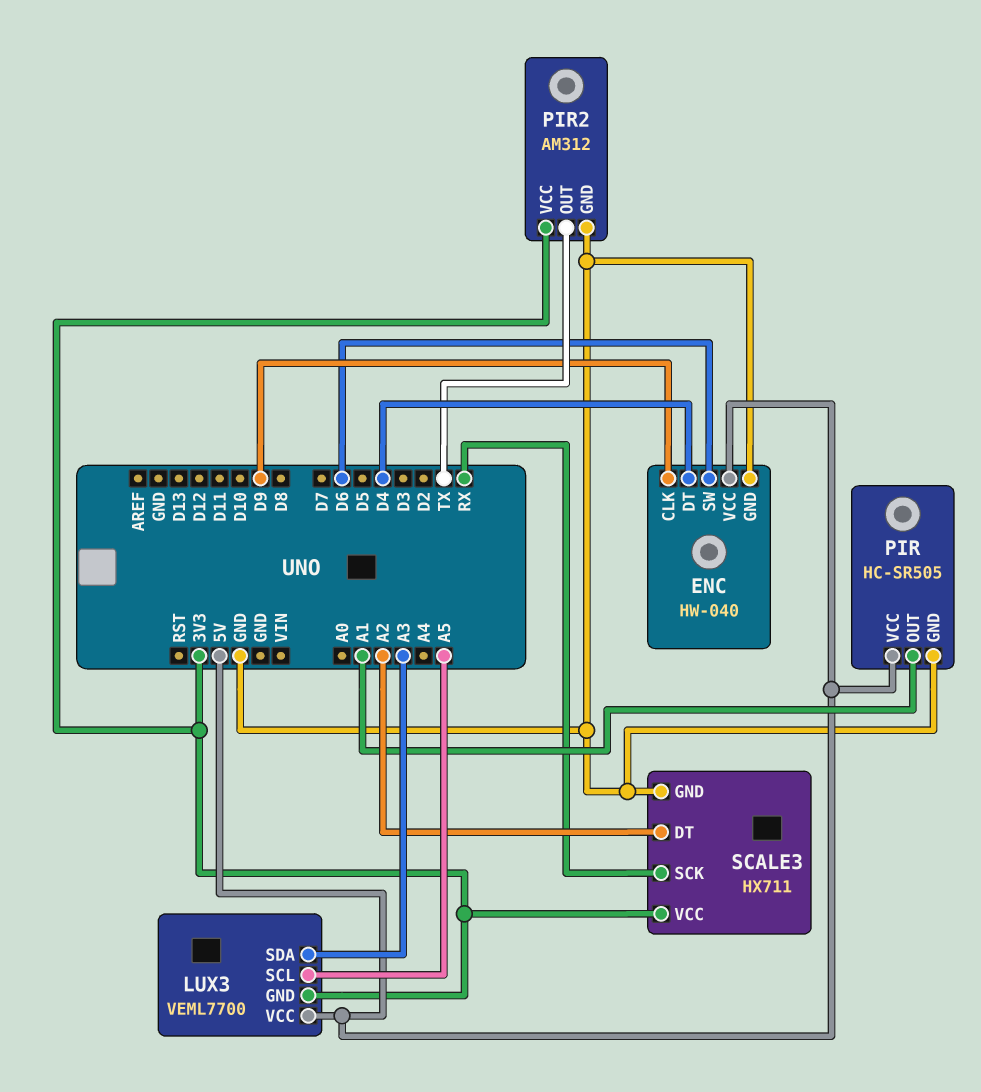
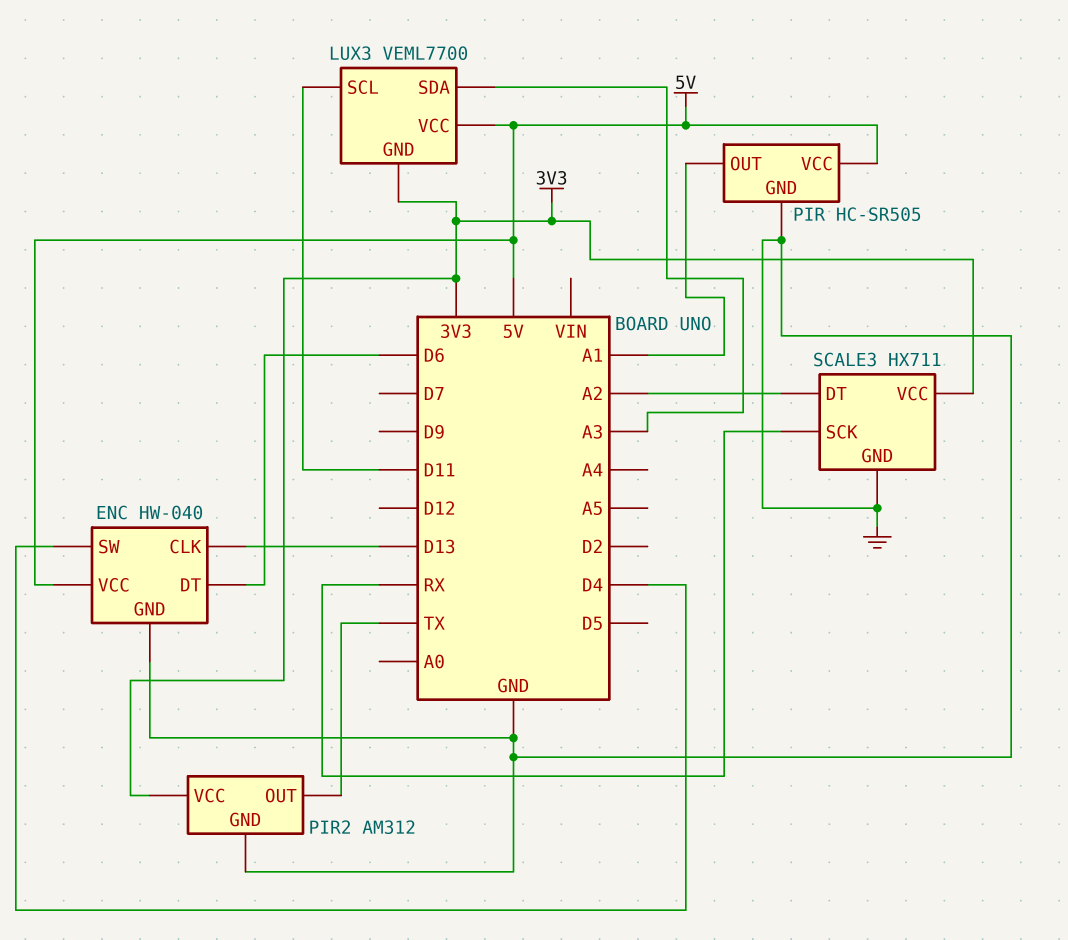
ENC pin CLK: D9 -> D13
ENC pin DT: D4 -> D6
ENC pin SW: D6 -> D4
LUX3 pin SCL: A5 -> D11

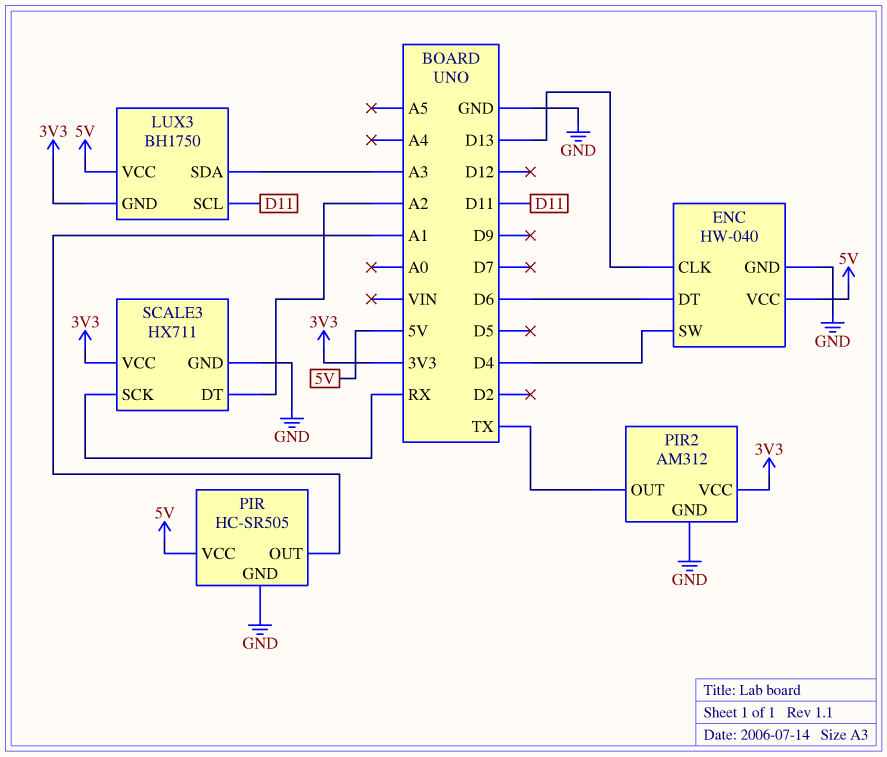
LUX3: VEML7700 -> BH1750

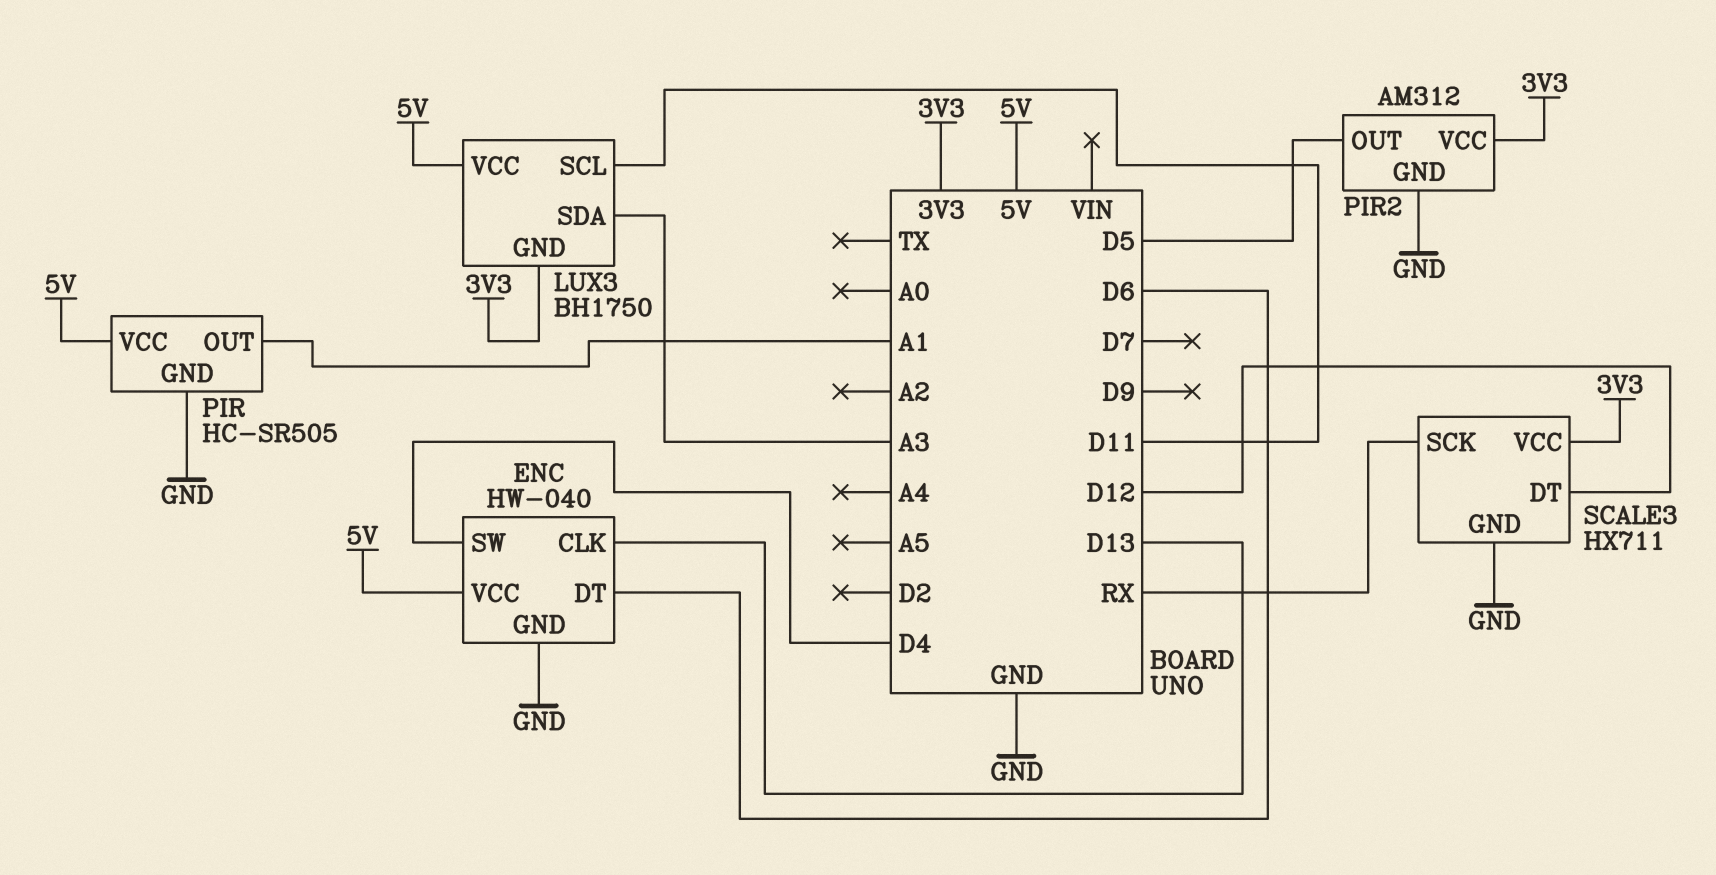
PIR2 pin OUT: TX -> D5
SCALE3 pin DT: A2 -> D12

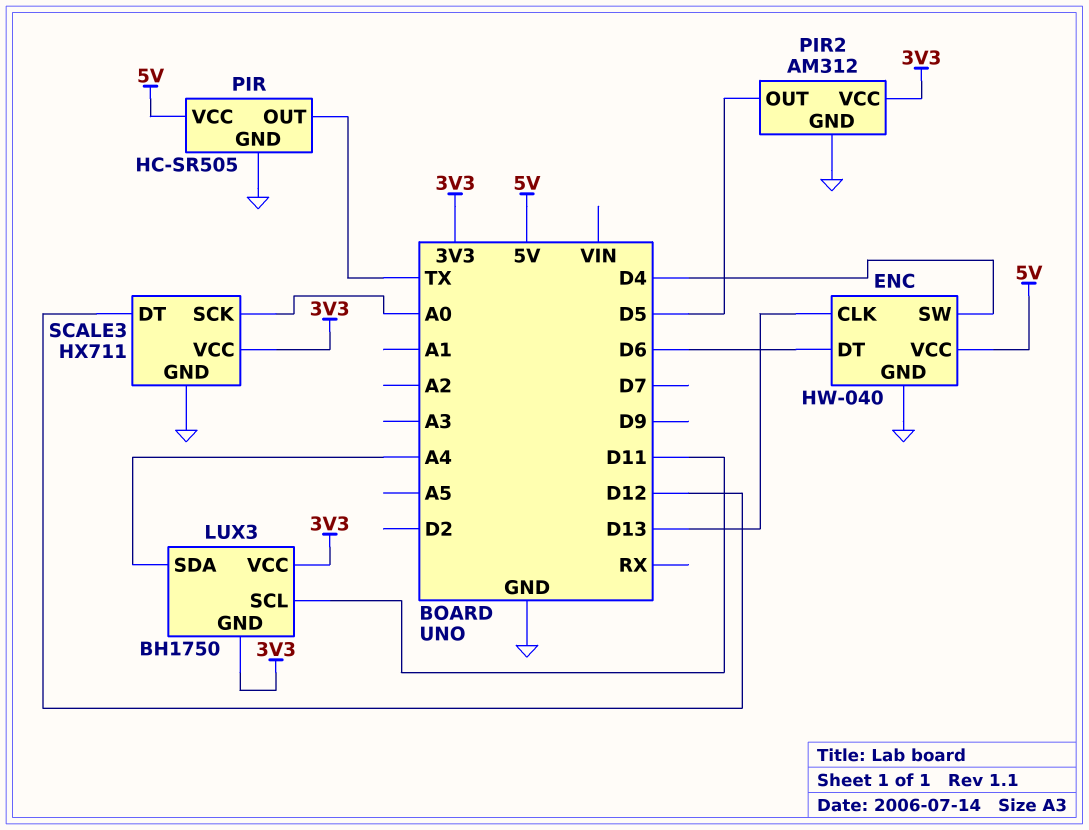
LUX3 pin SDA: A3 -> A4
LUX3 pin VCC: 5V -> 3V3
PIR pin OUT: A1 -> TX
SCALE3 pin SCK: RX -> A0

